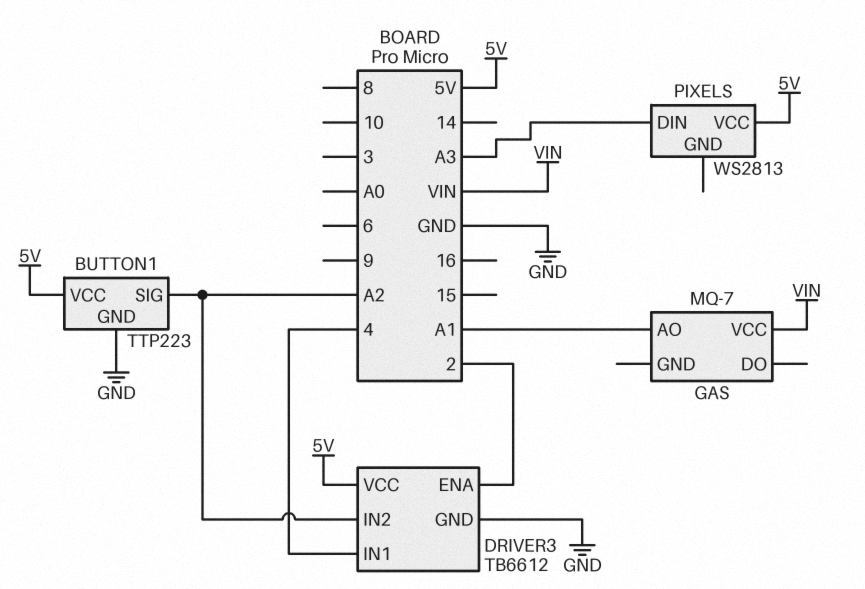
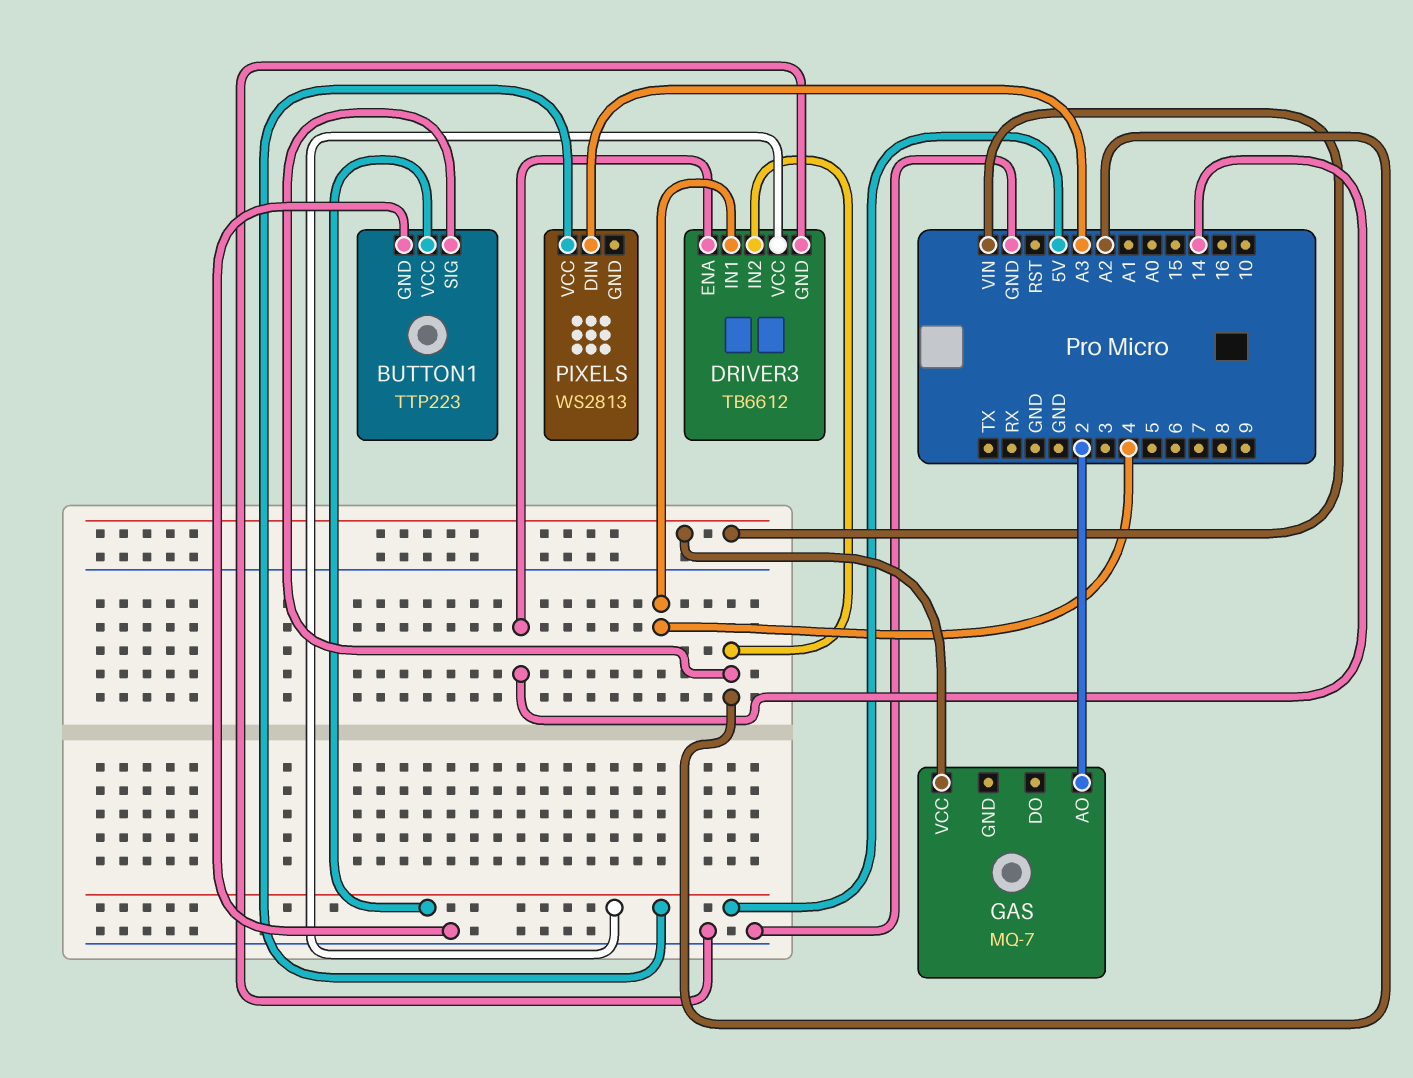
DRIVER3 pin ENA: 2 -> 14
GAS pin AO: A1 -> 2

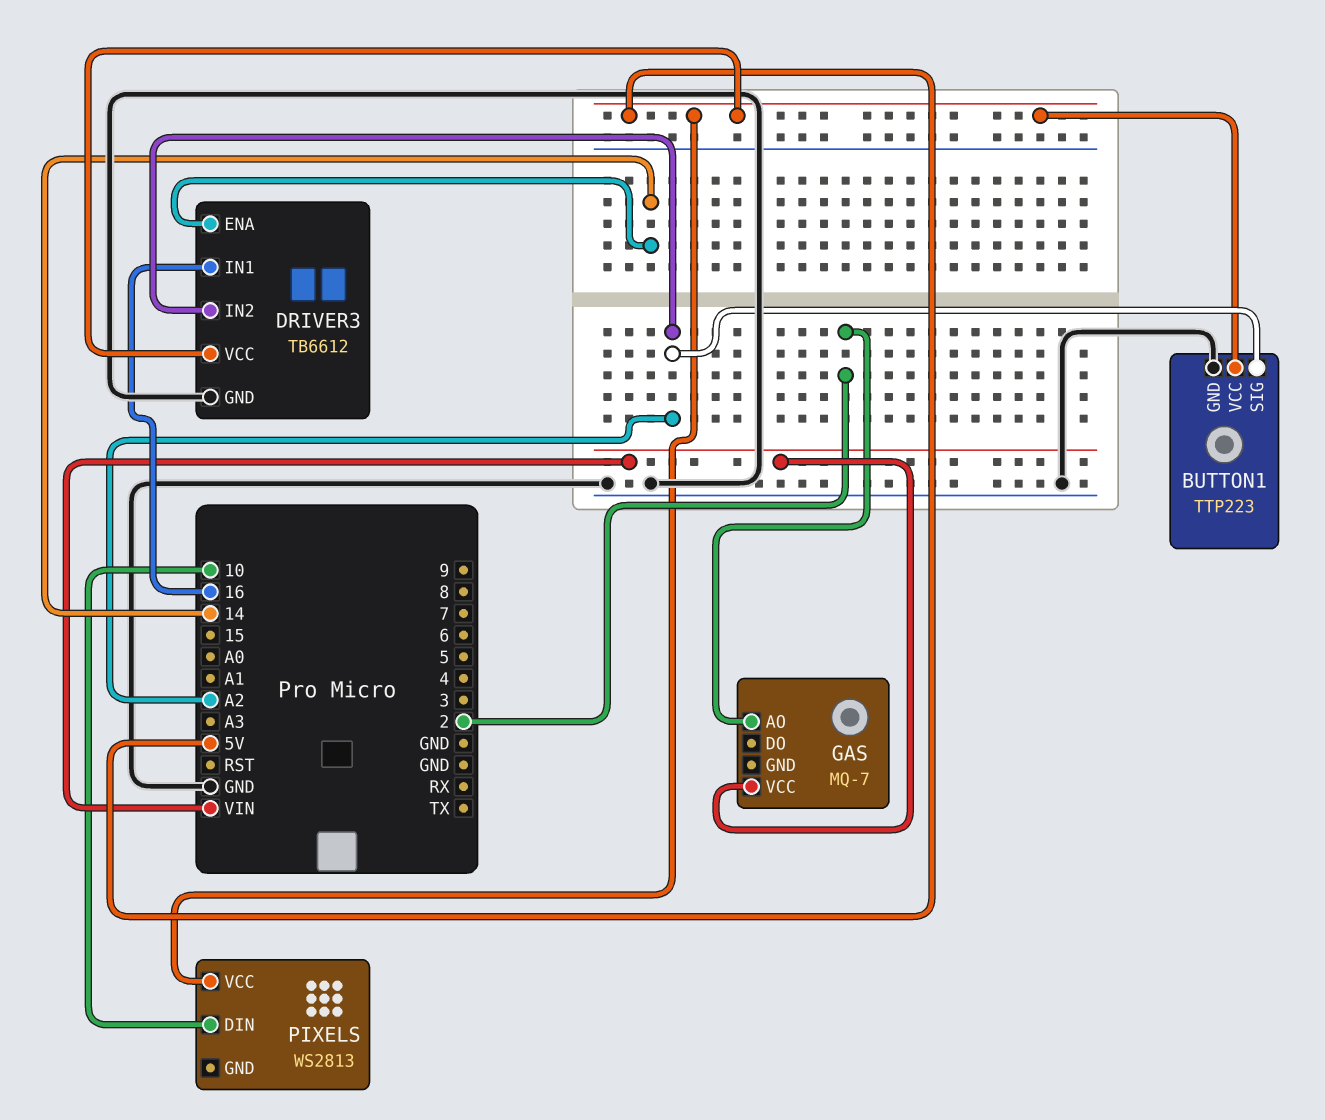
DRIVER3 pin IN1: 4 -> 16
PIXELS pin DIN: A3 -> 10

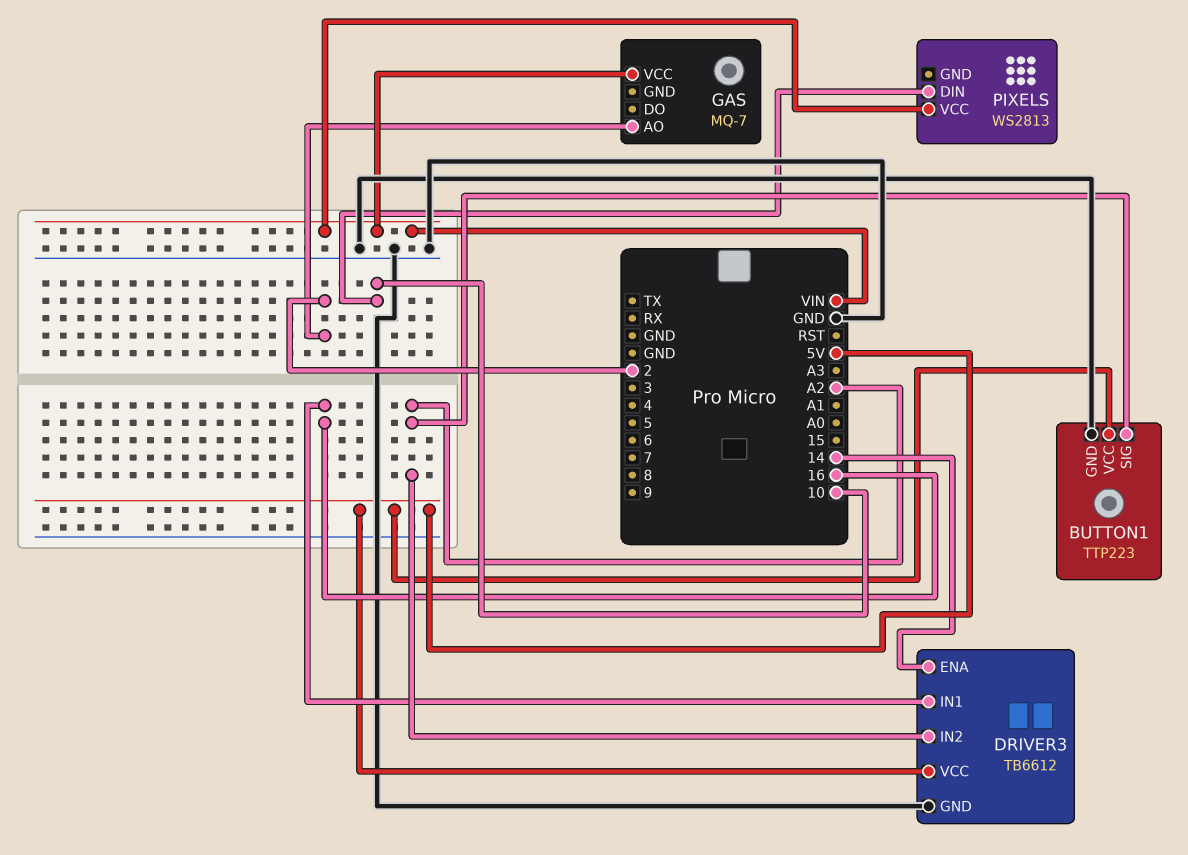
PIXELS pin VCC: 5V -> VIN

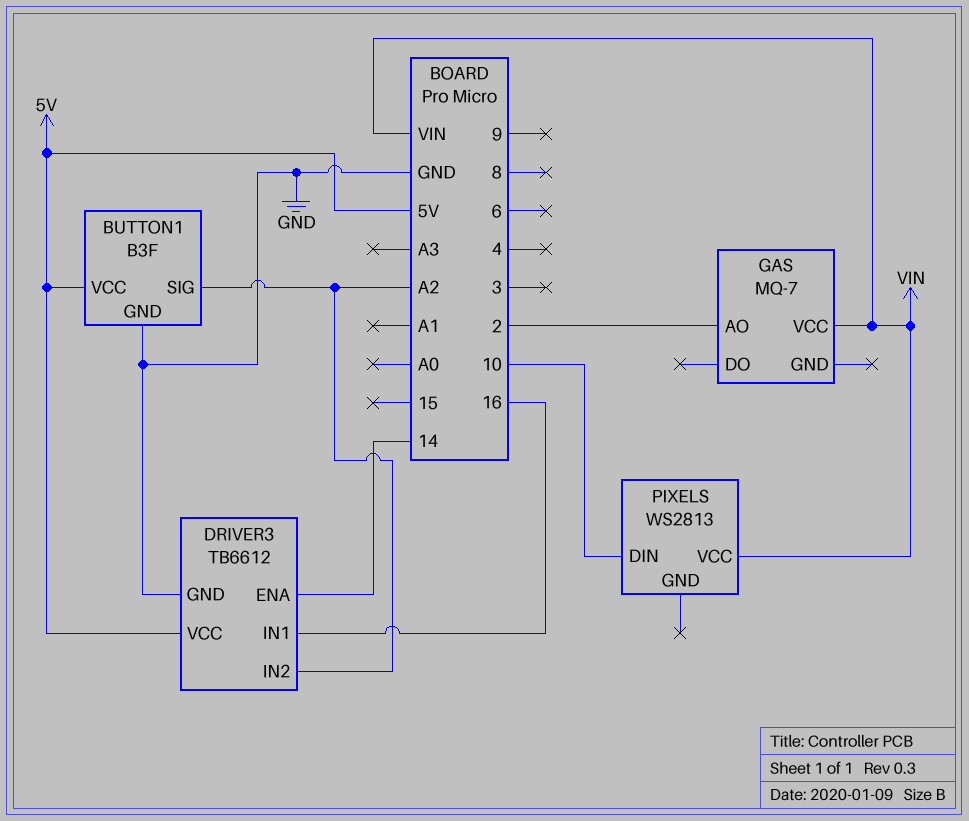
BUTTON1: TTP223 -> B3F

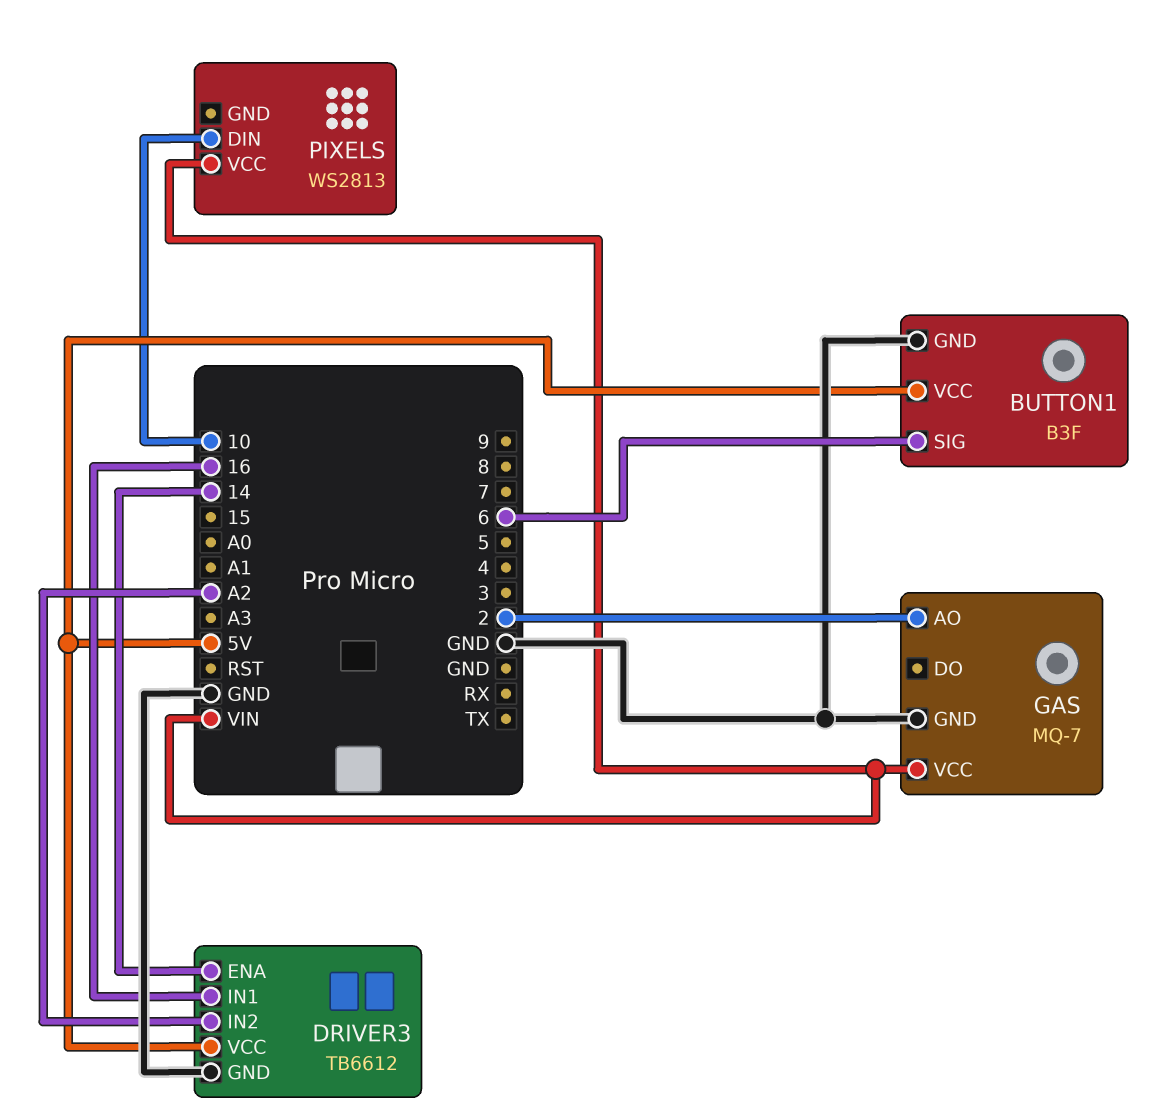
BUTTON1 pin SIG: A2 -> 6
GAS pin GND: none -> GND

